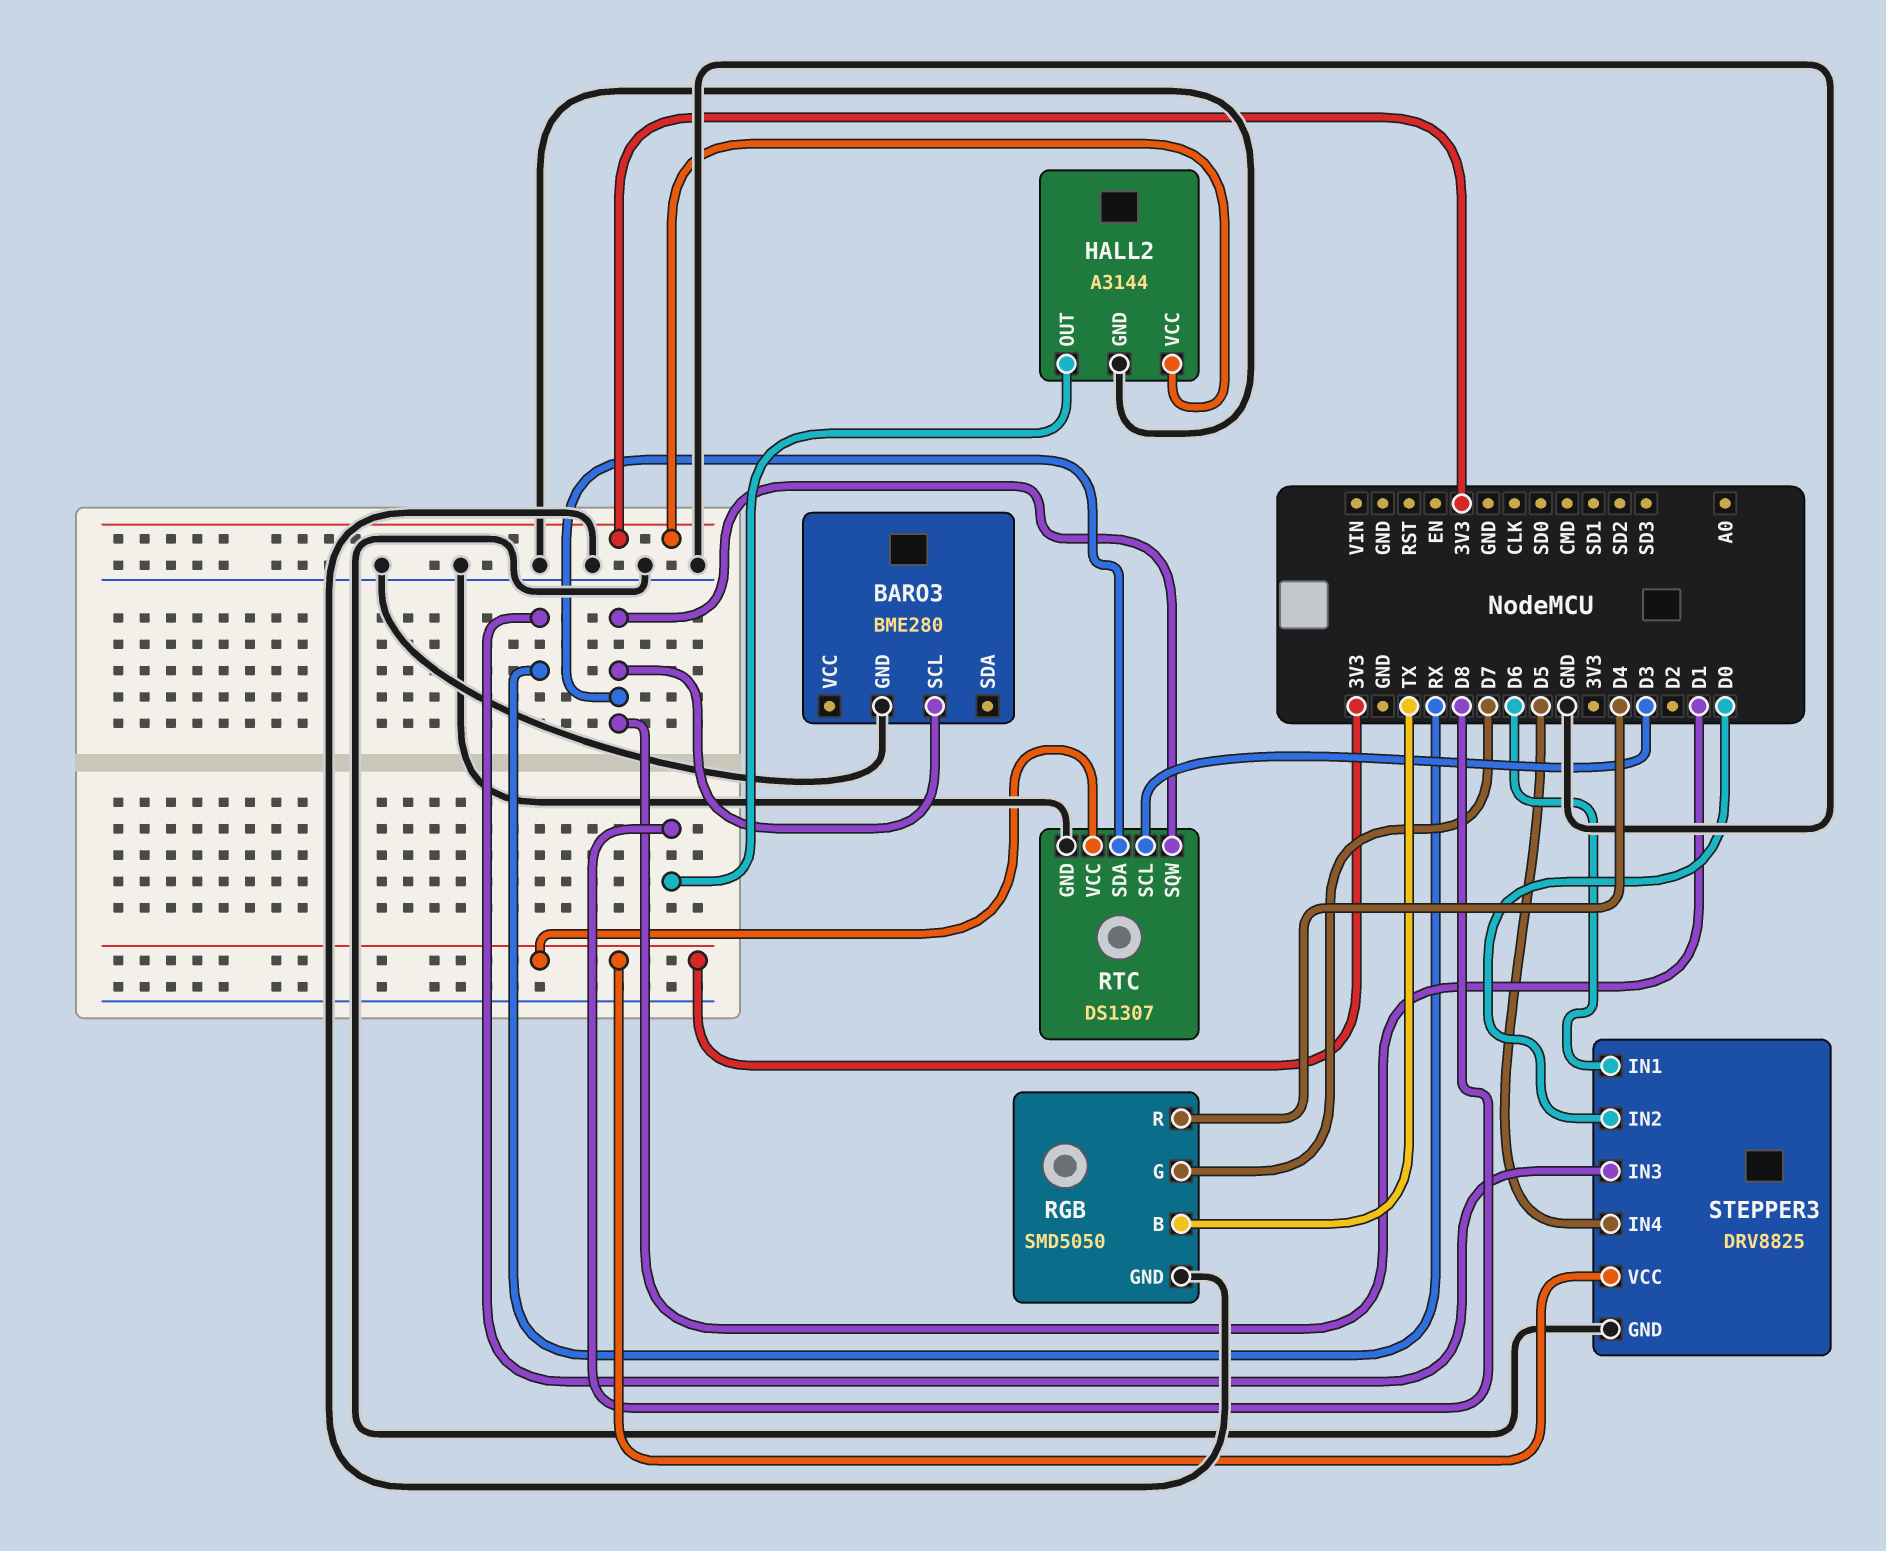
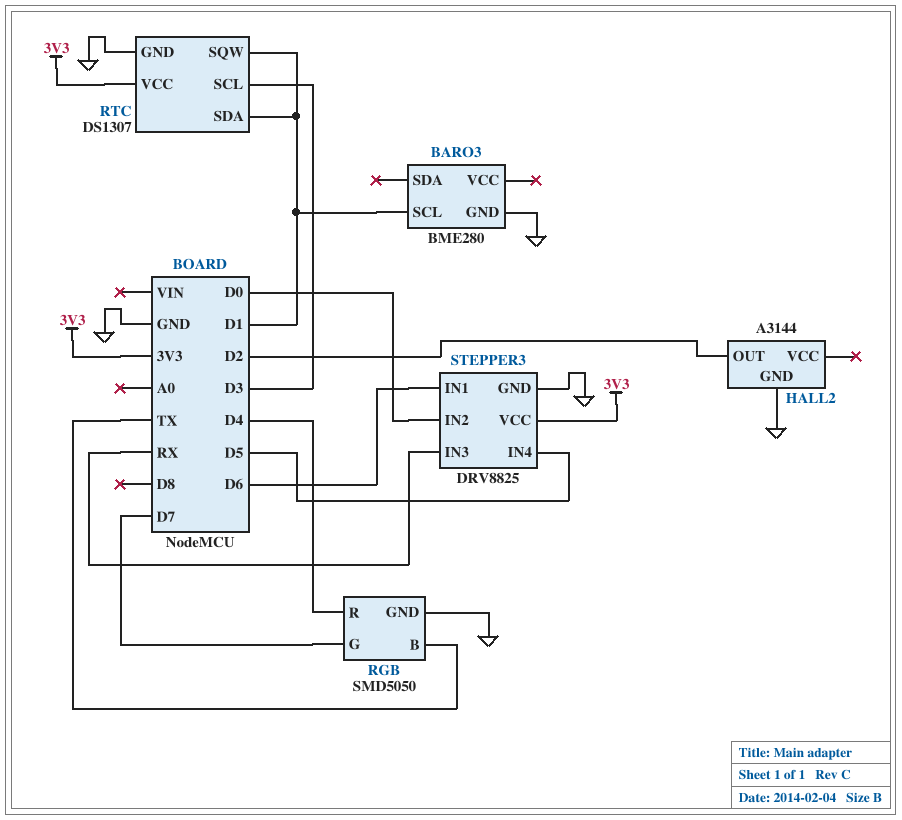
HALL2 pin OUT: D8 -> D2
HALL2 pin VCC: 3V3 -> none

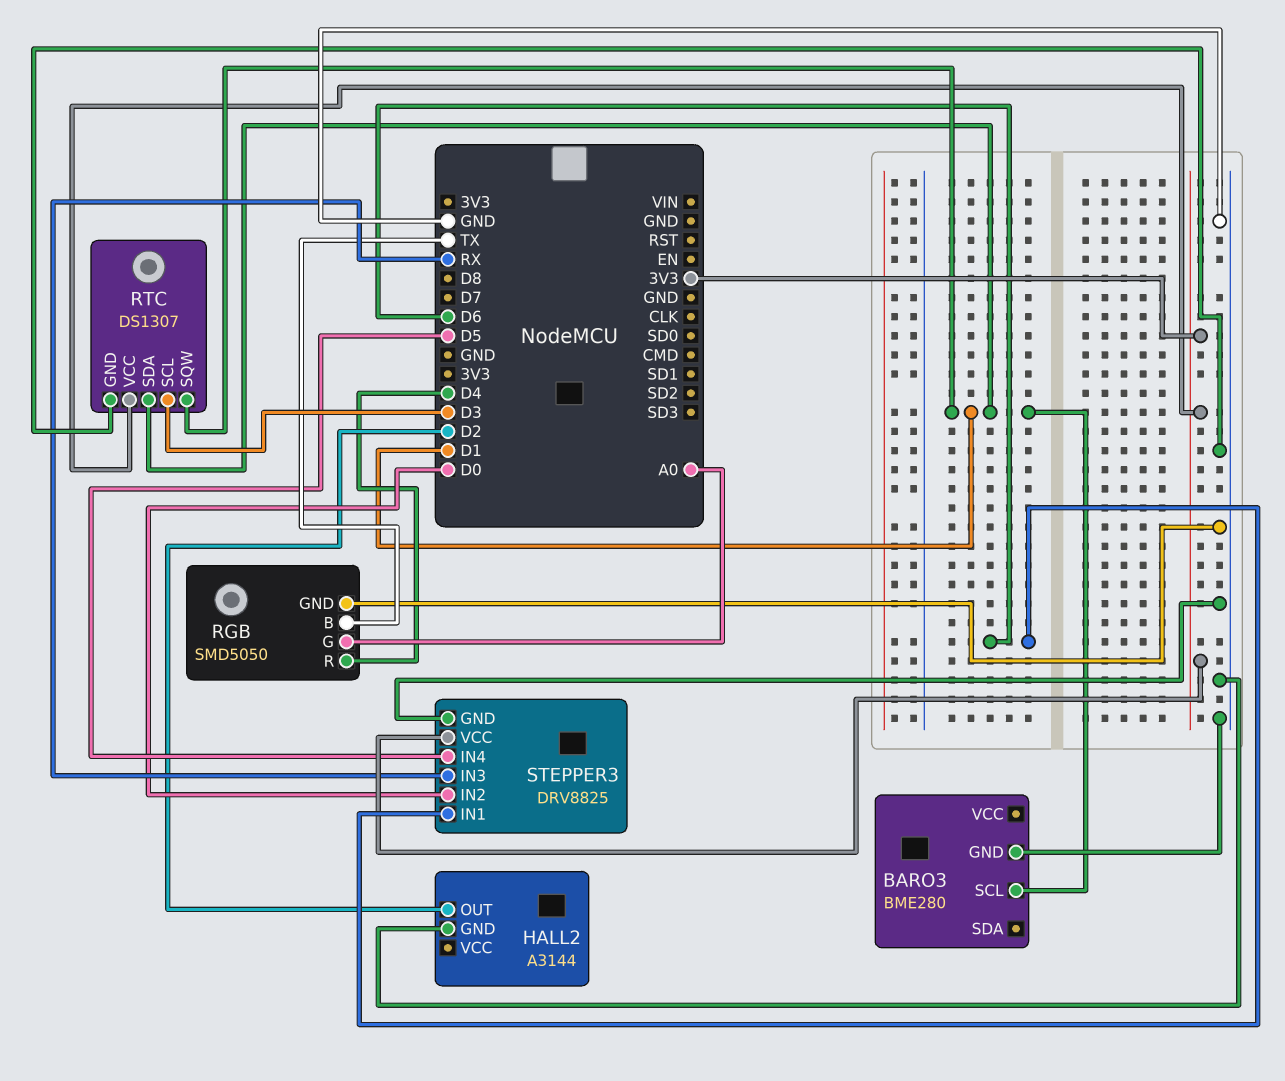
RGB pin G: D7 -> A0

